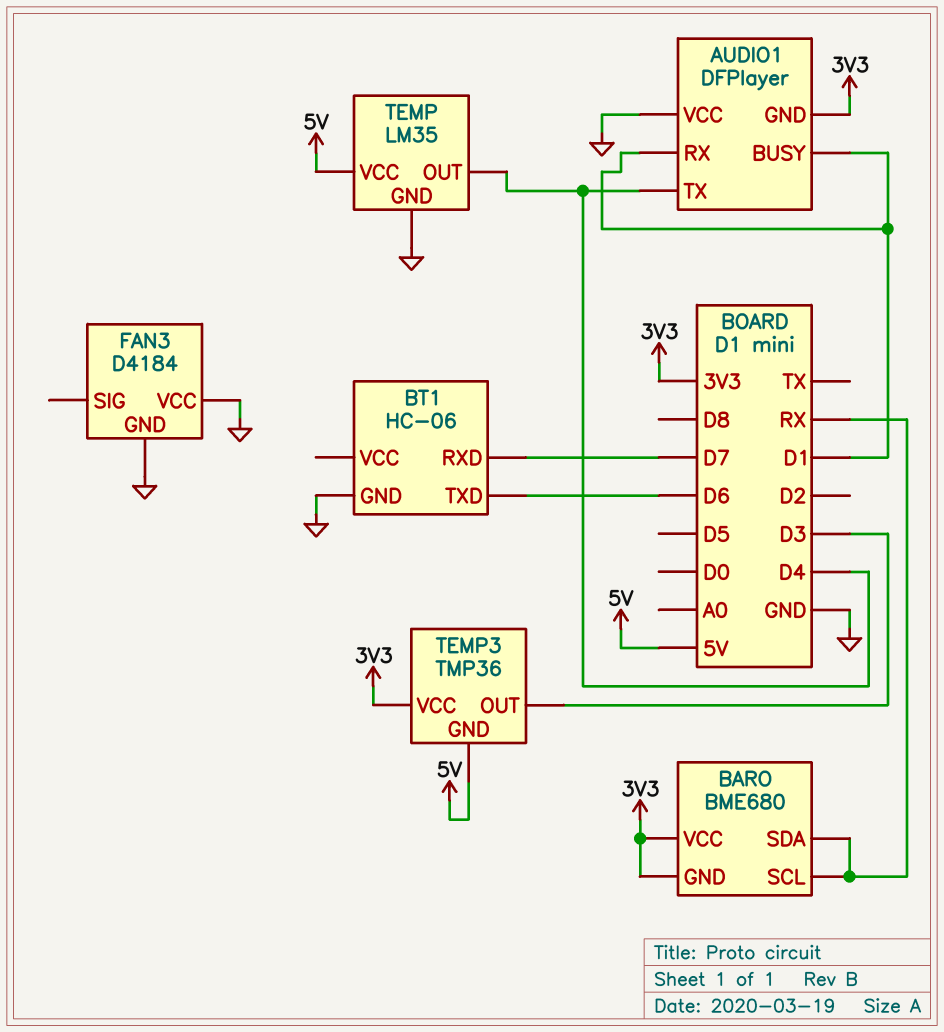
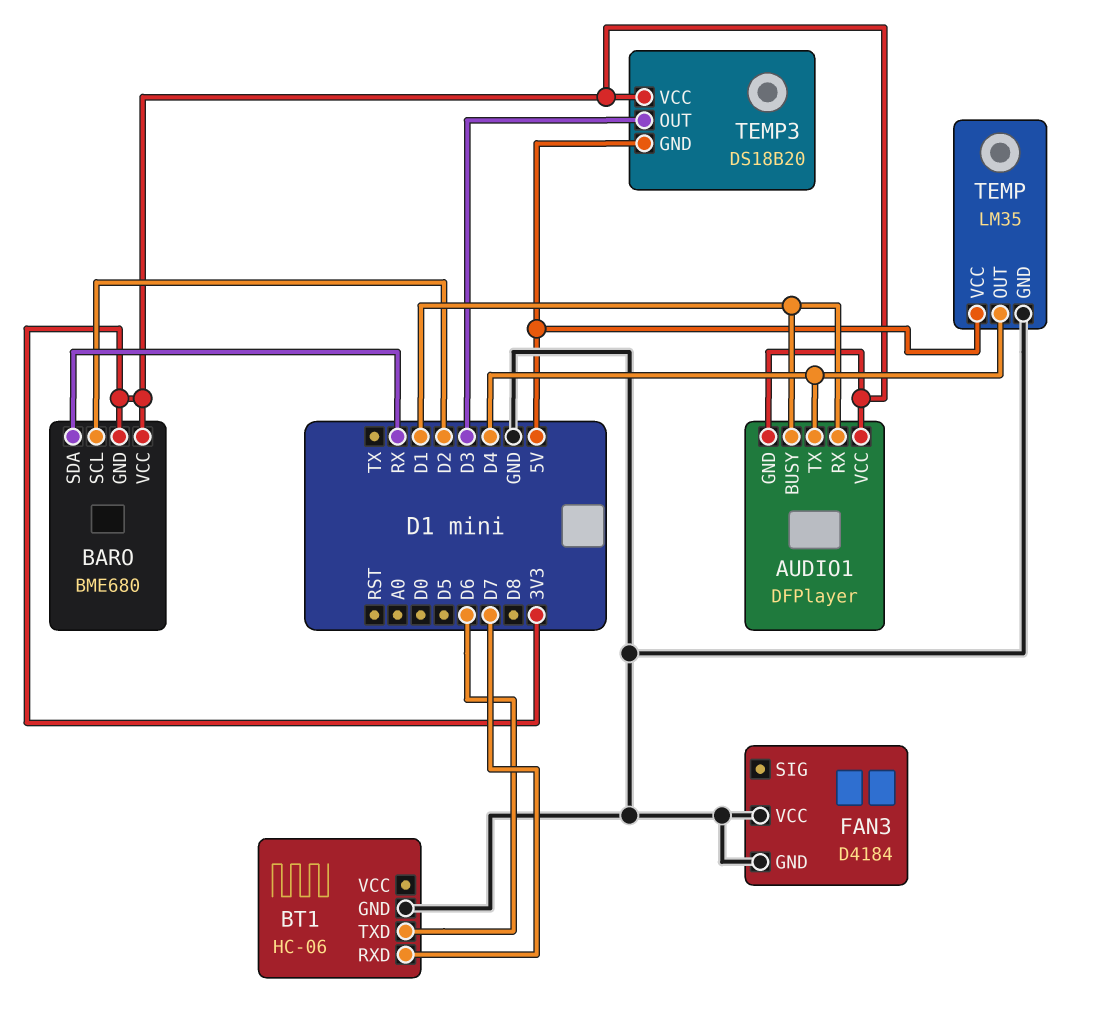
AUDIO1 pin VCC: GND -> 3V3
BARO pin SCL: RX -> D2
TEMP3: TMP36 -> DS18B20

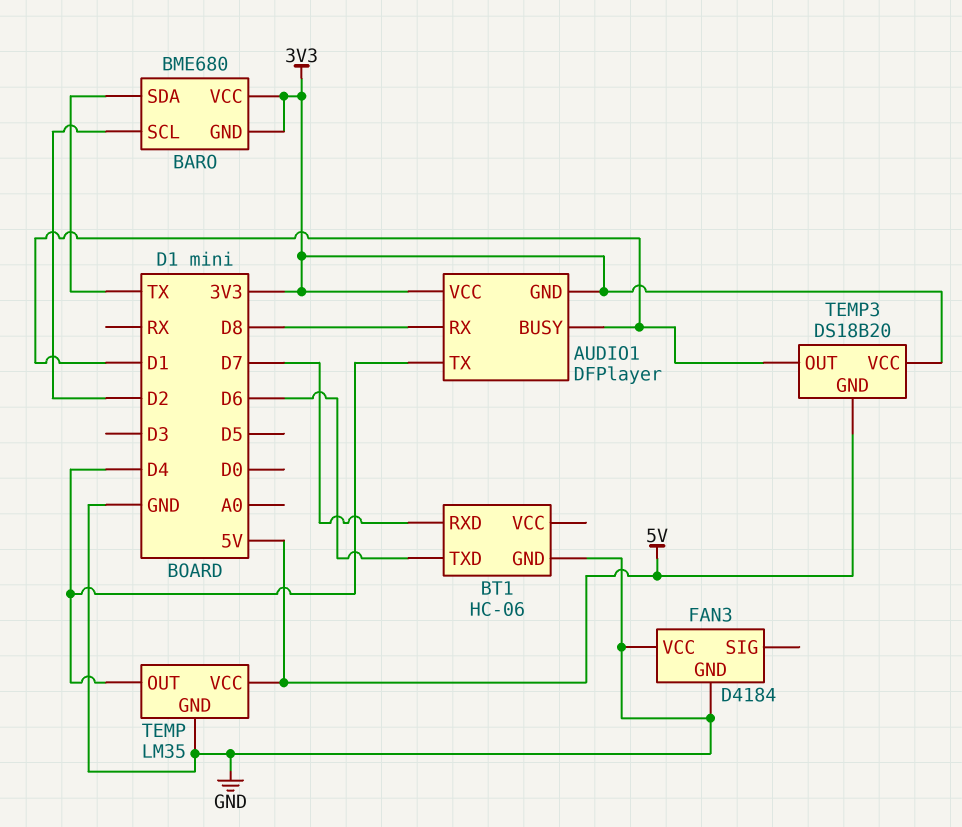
AUDIO1 pin RX: D1 -> D8
BARO pin SDA: RX -> TX
TEMP3 pin OUT: D3 -> D1

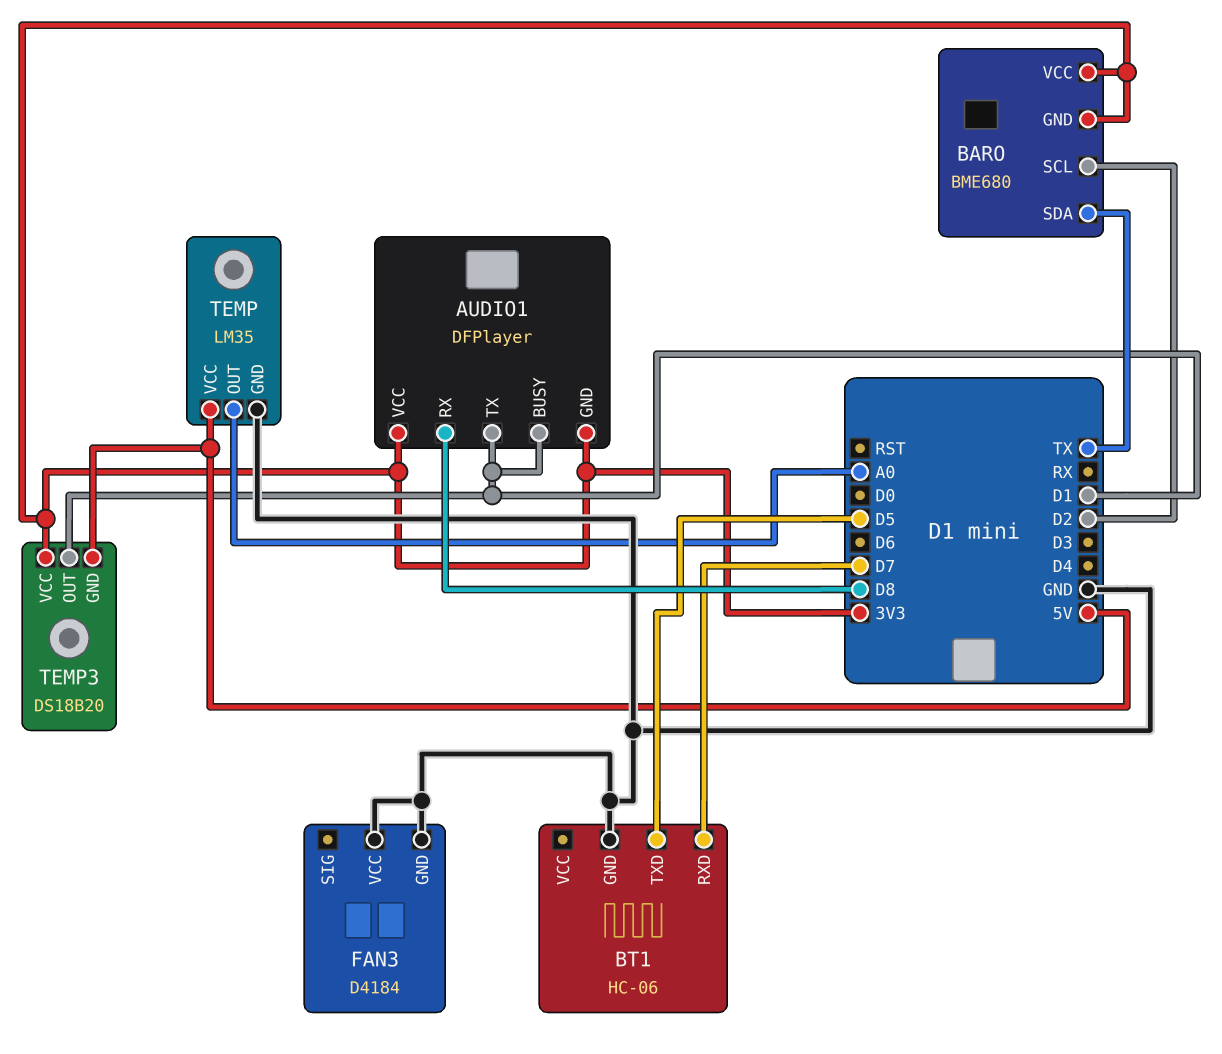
AUDIO1 pin TX: D4 -> D1
BT1 pin TXD: D6 -> D5
TEMP pin OUT: D4 -> A0

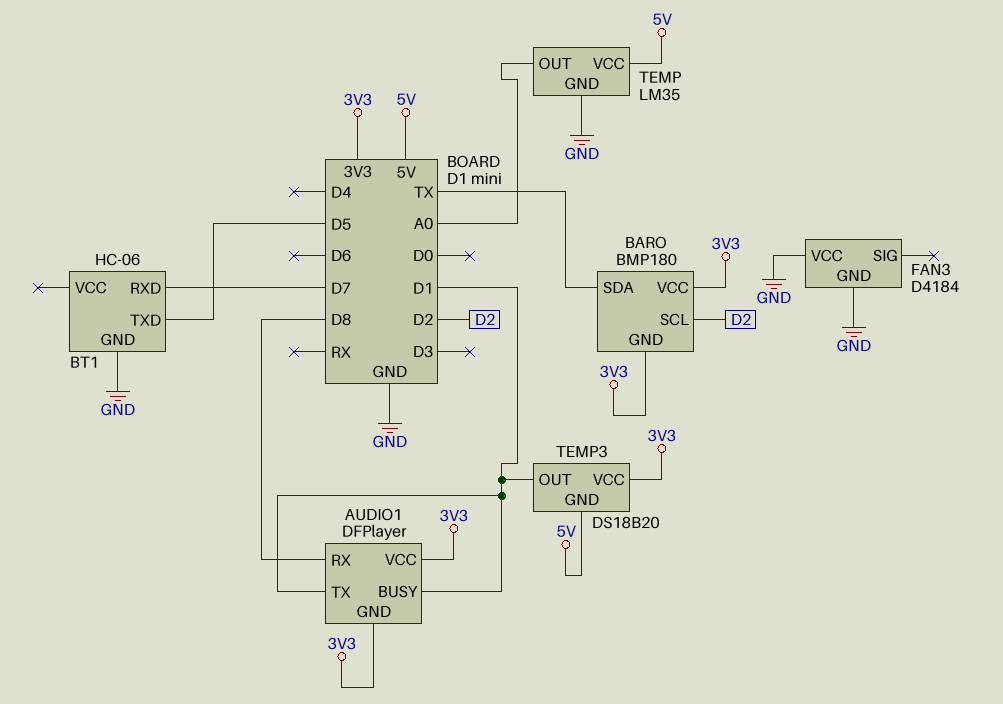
BARO: BME680 -> BMP180

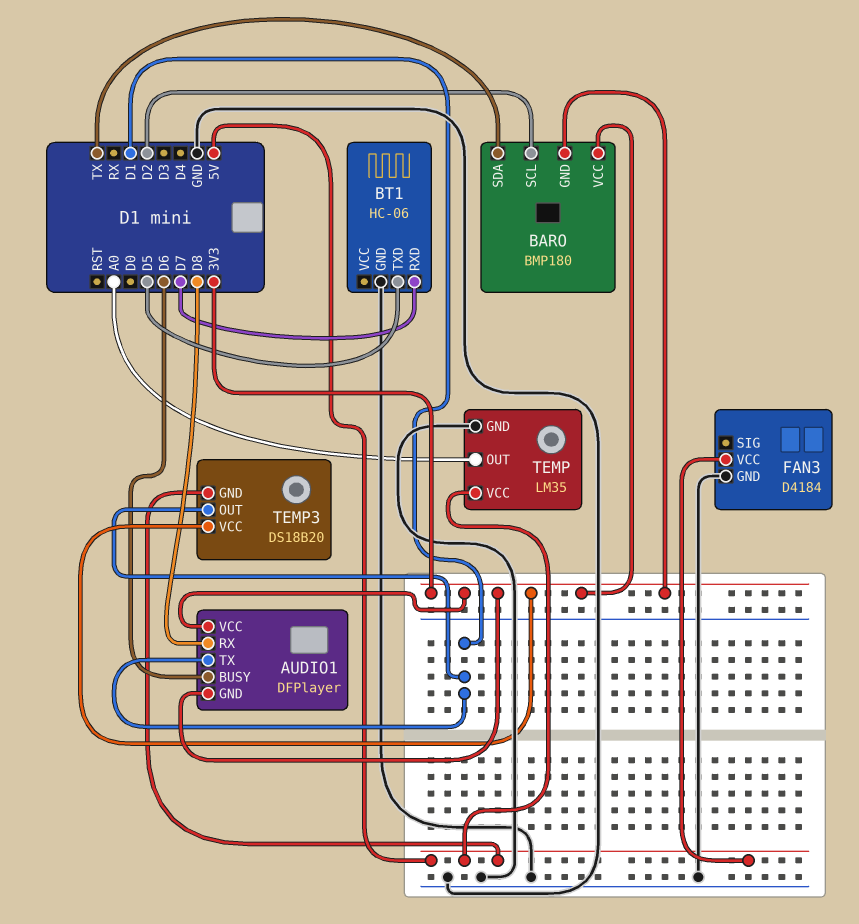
AUDIO1 pin BUSY: D1 -> D6
FAN3 pin VCC: GND -> 5V

